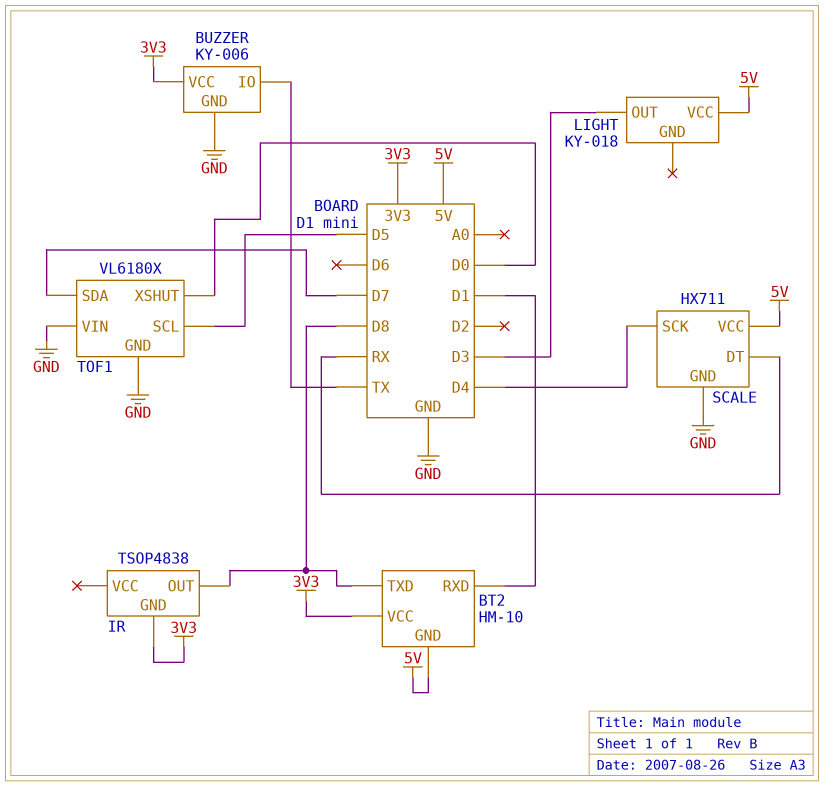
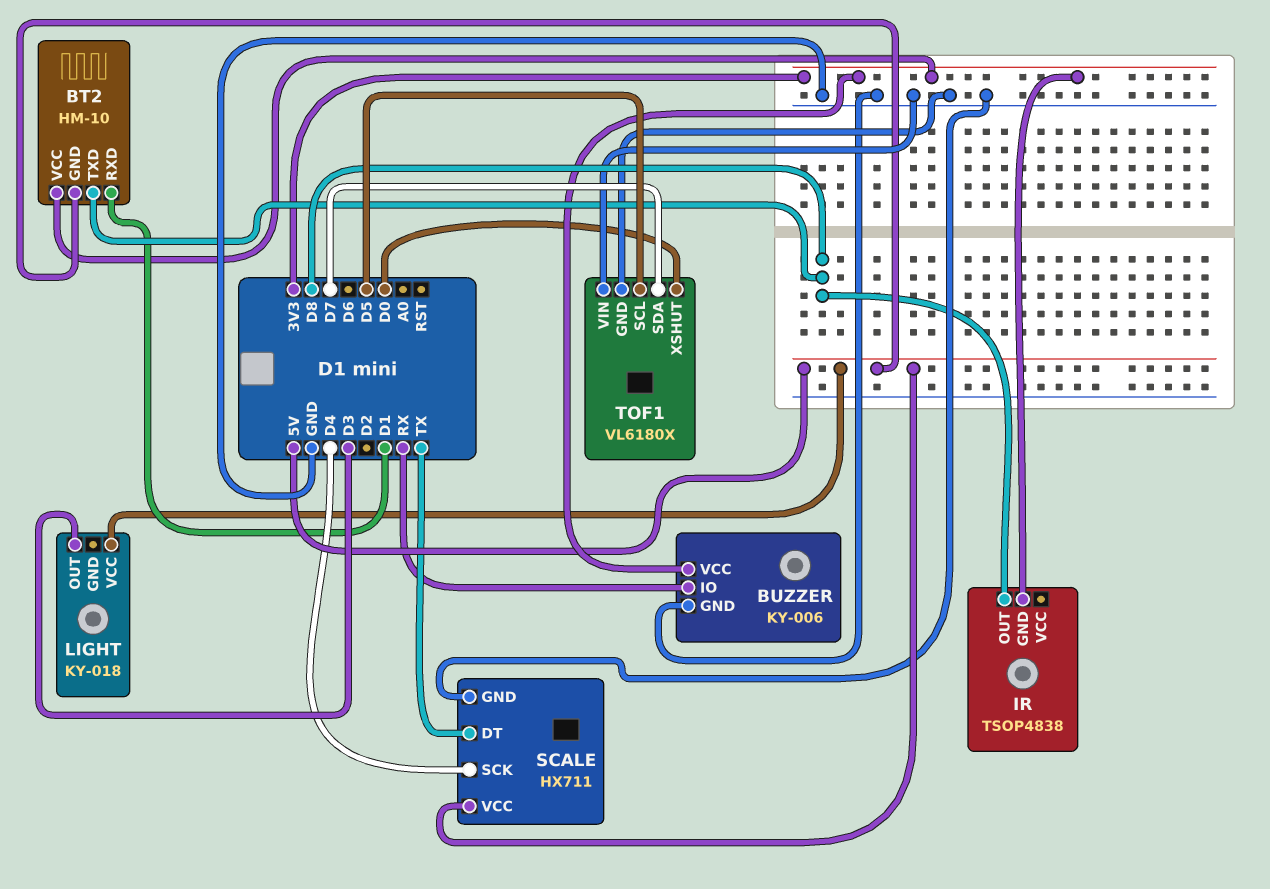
BUZZER pin IO: TX -> RX
SCALE pin DT: RX -> TX

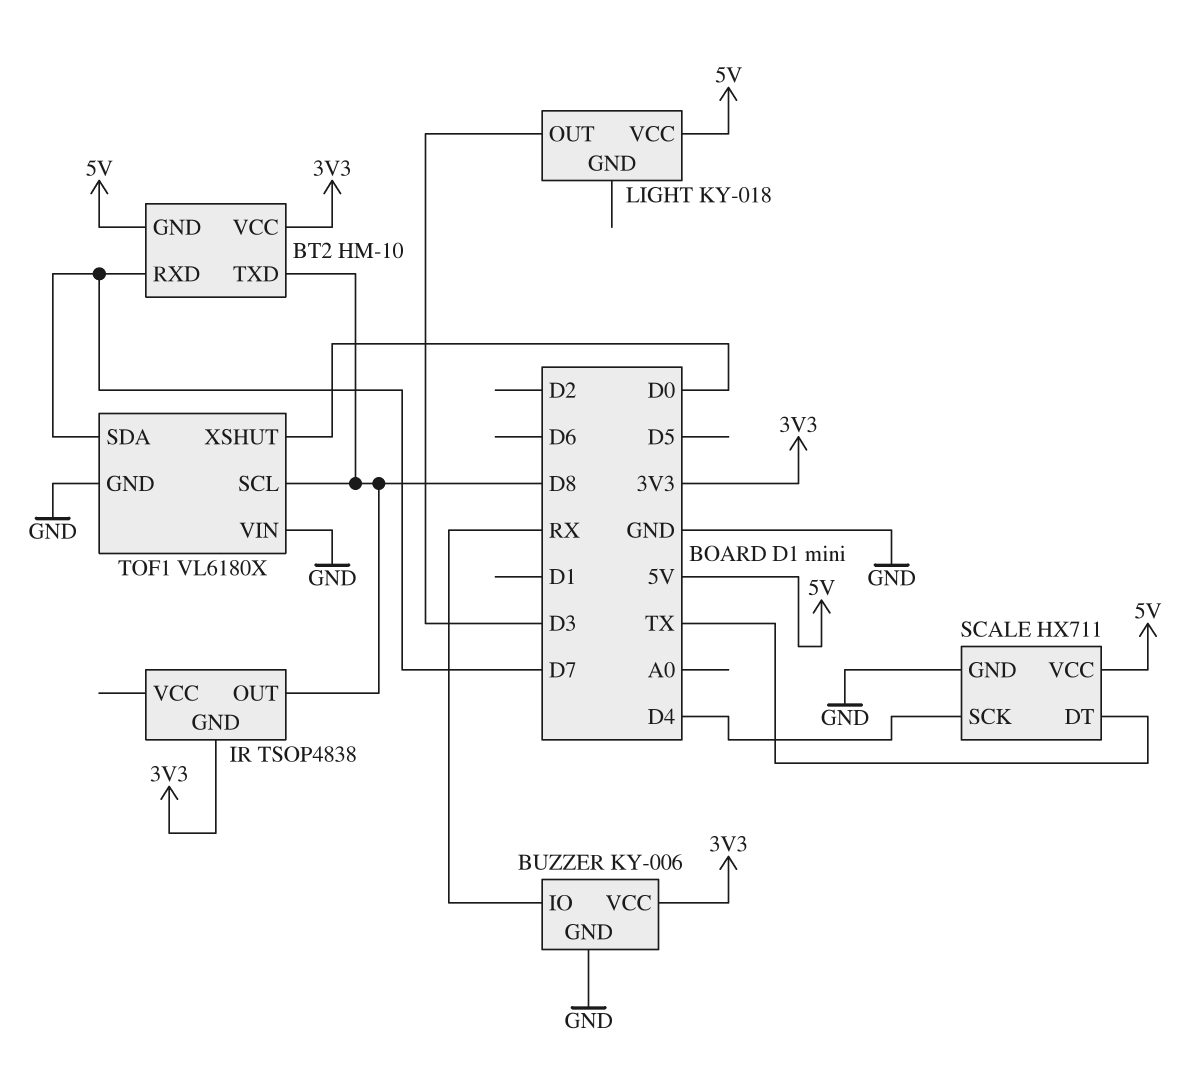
BT2 pin RXD: D1 -> D7
TOF1 pin SCL: D5 -> D8

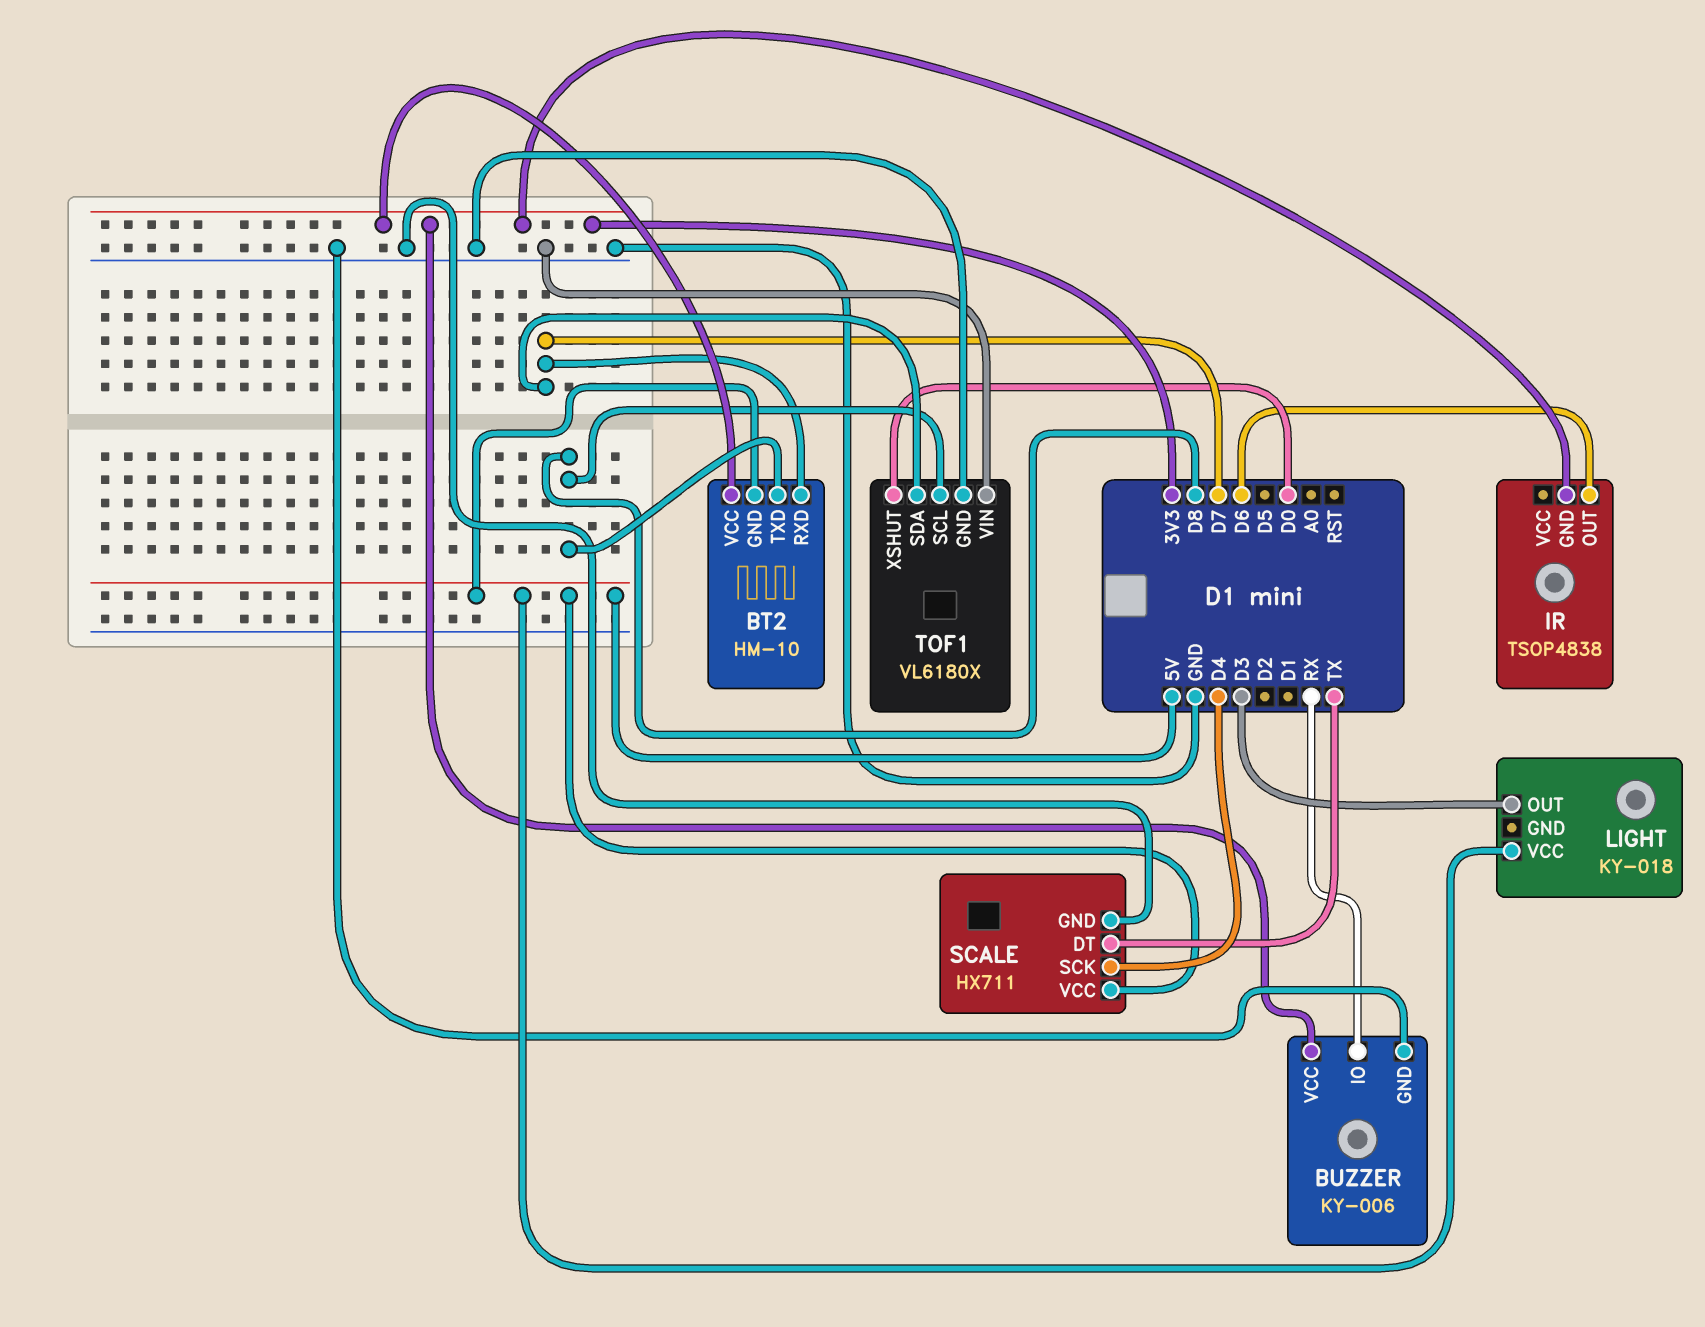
IR pin OUT: D8 -> D6

